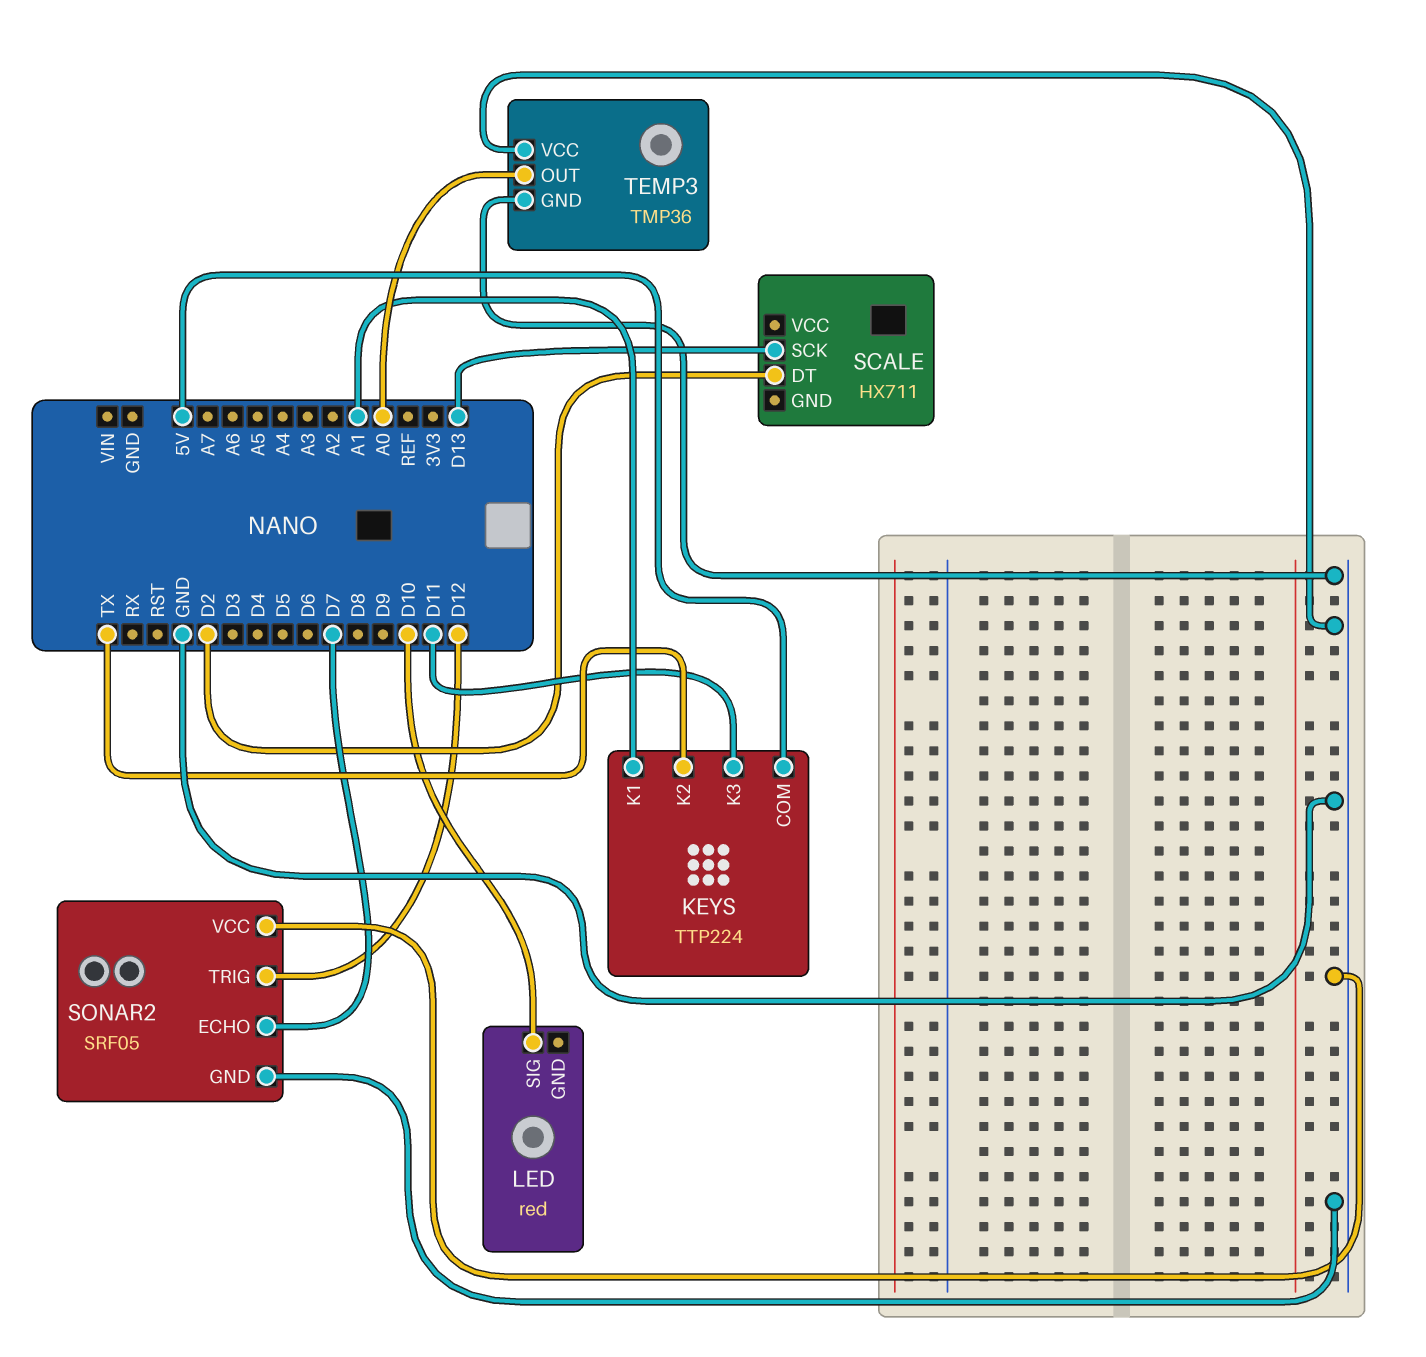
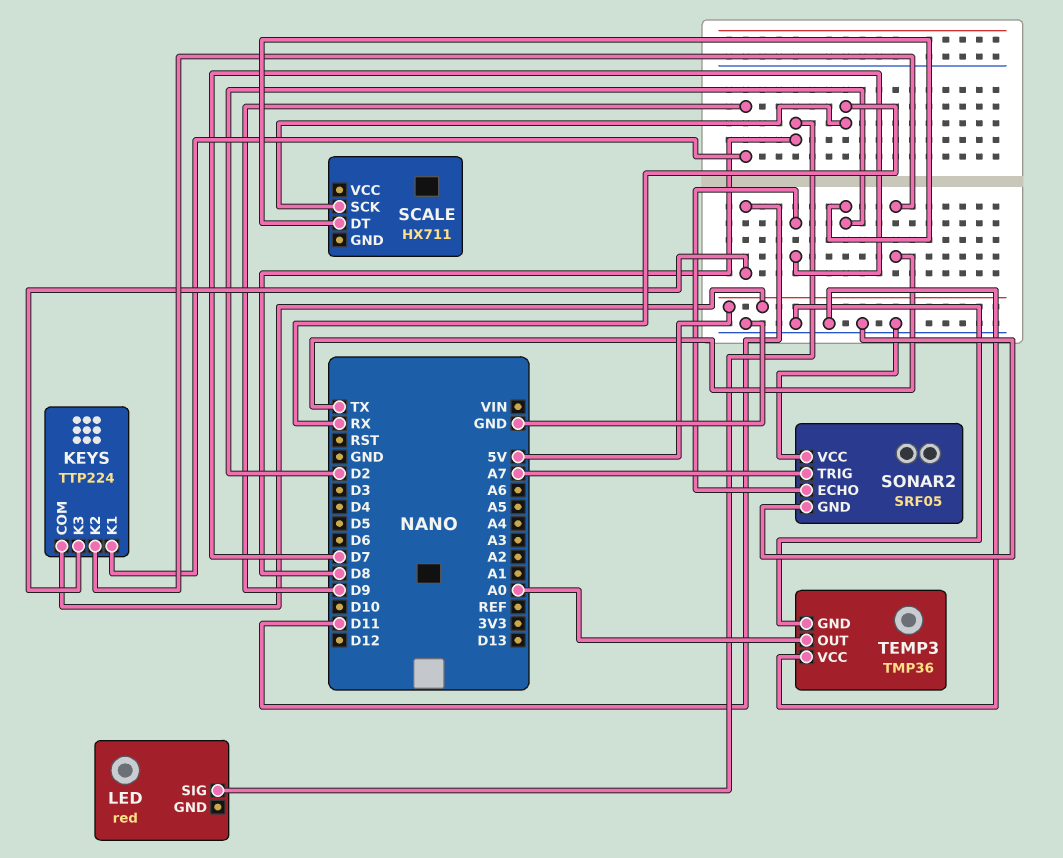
KEYS pin K1: A1 -> D9
LED pin SIG: D10 -> D8
SCALE pin SCK: D13 -> RX
SONAR2 pin TRIG: D12 -> A7

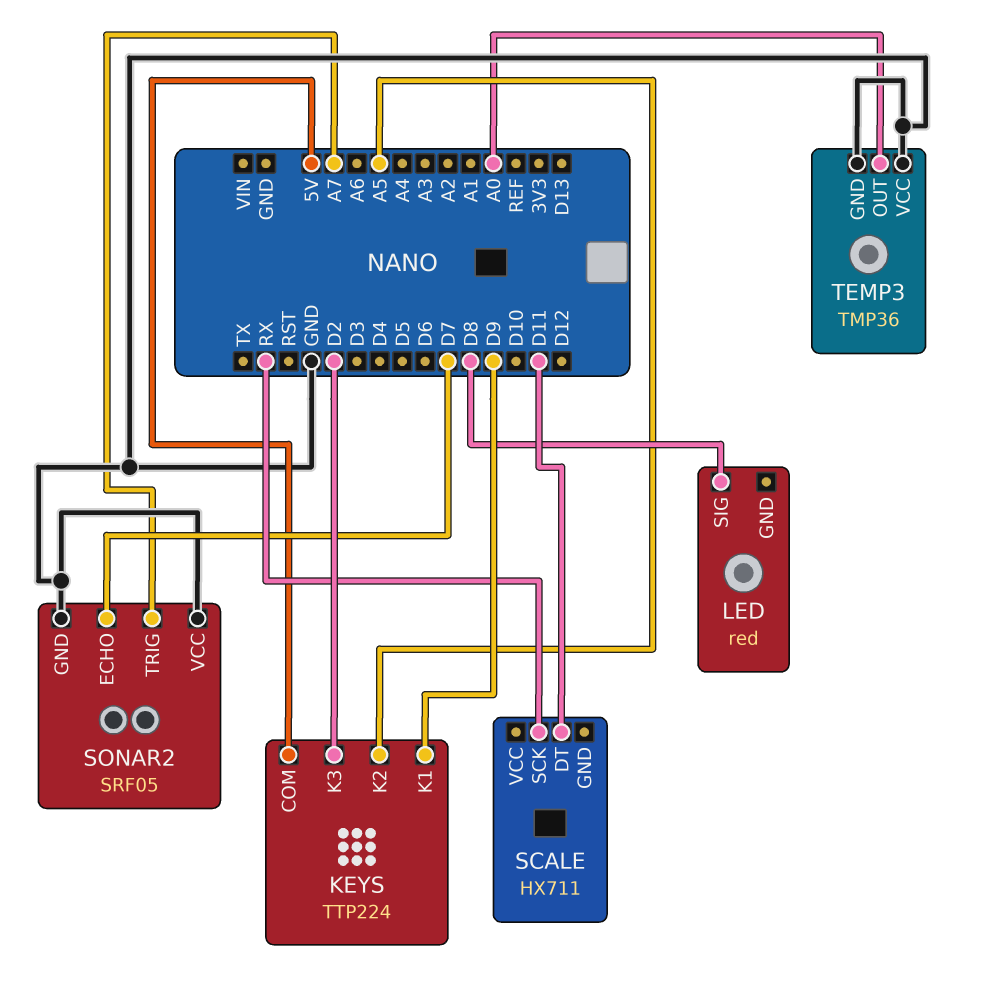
KEYS pin K2: TX -> A5
KEYS pin K3: D11 -> D2
SCALE pin DT: D2 -> D11

